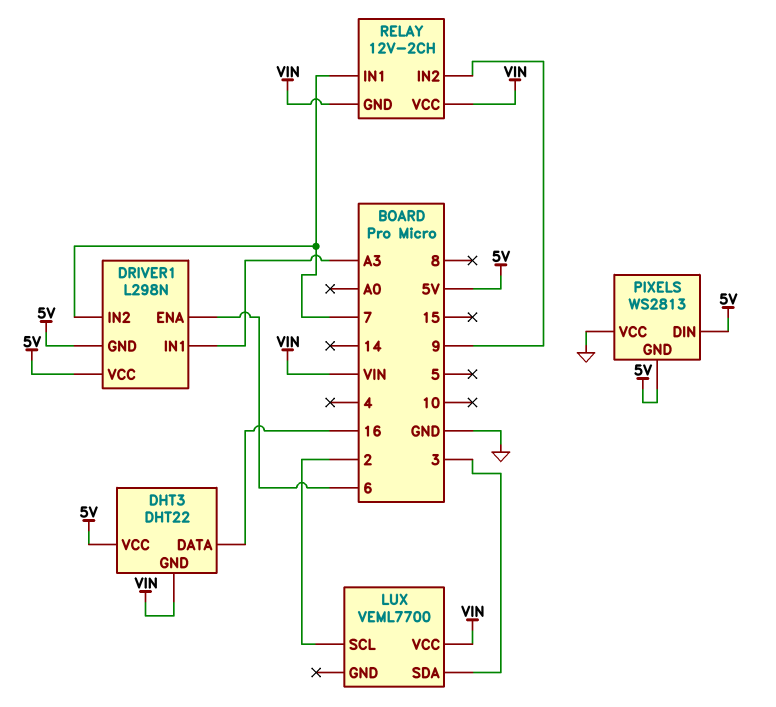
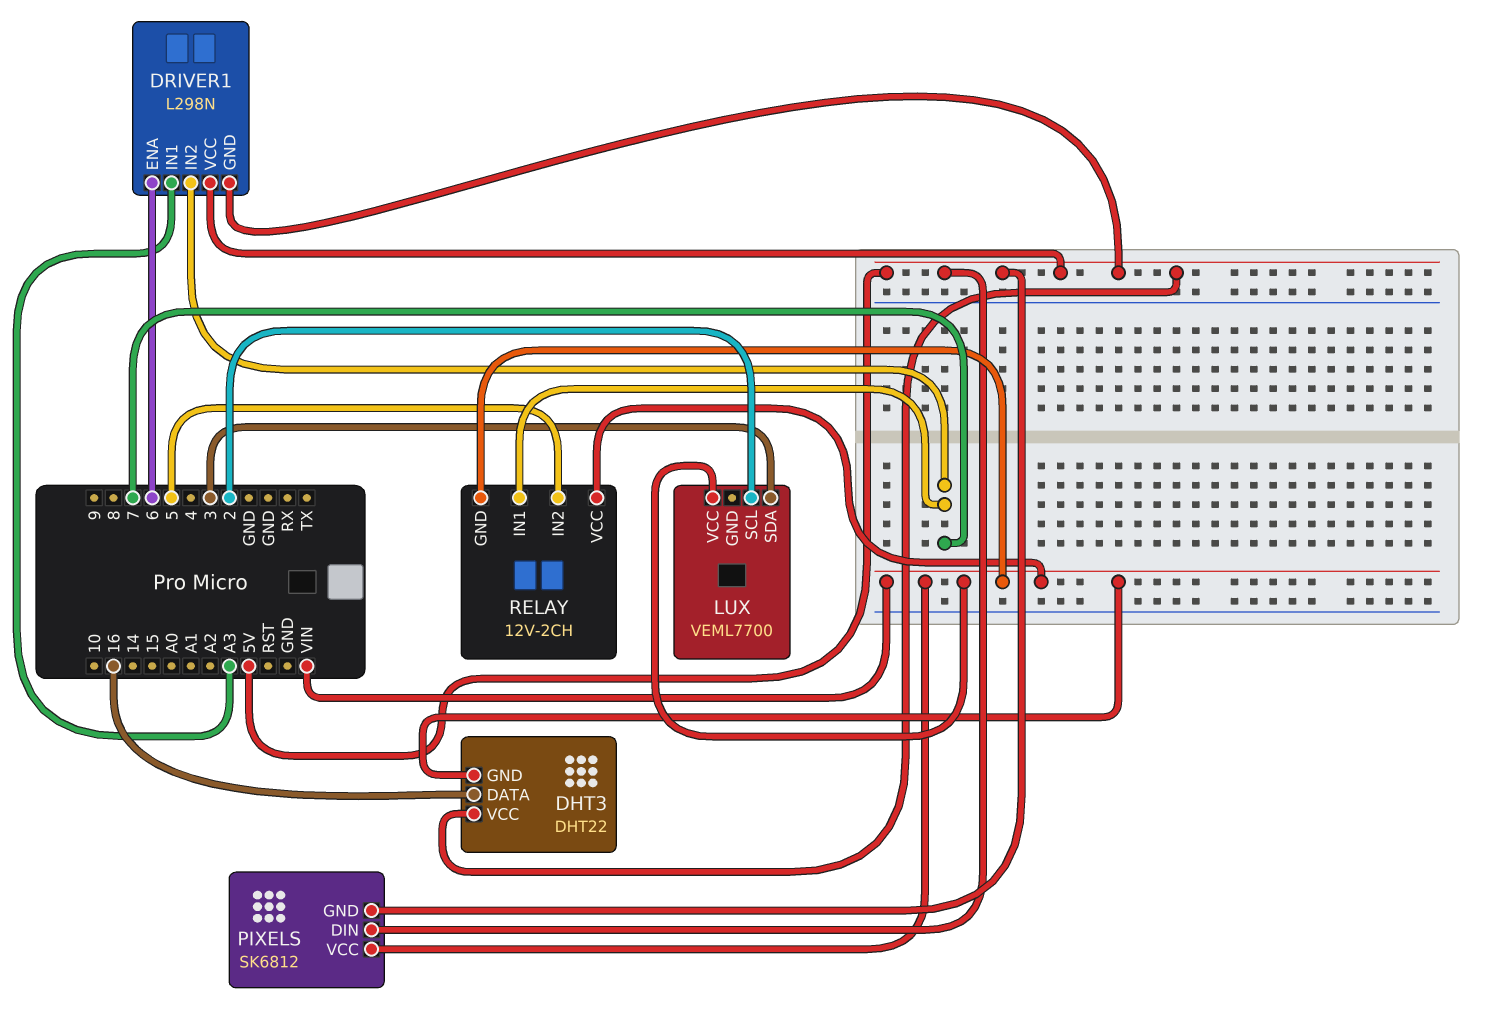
PIXELS: WS2813 -> SK6812
PIXELS pin VCC: GND -> VIN
RELAY pin IN2: 9 -> 5

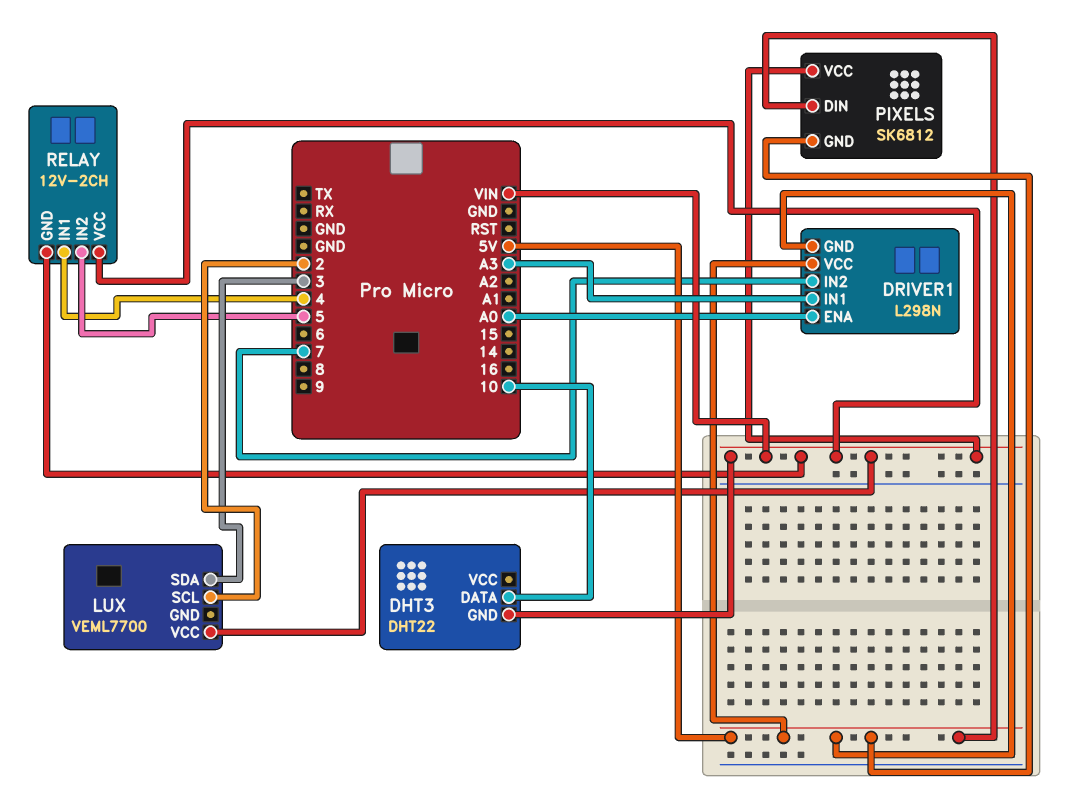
DHT3 pin DATA: 16 -> 10
DHT3 pin VCC: 5V -> none
DRIVER1 pin ENA: 6 -> A0
RELAY pin IN1: 7 -> 4

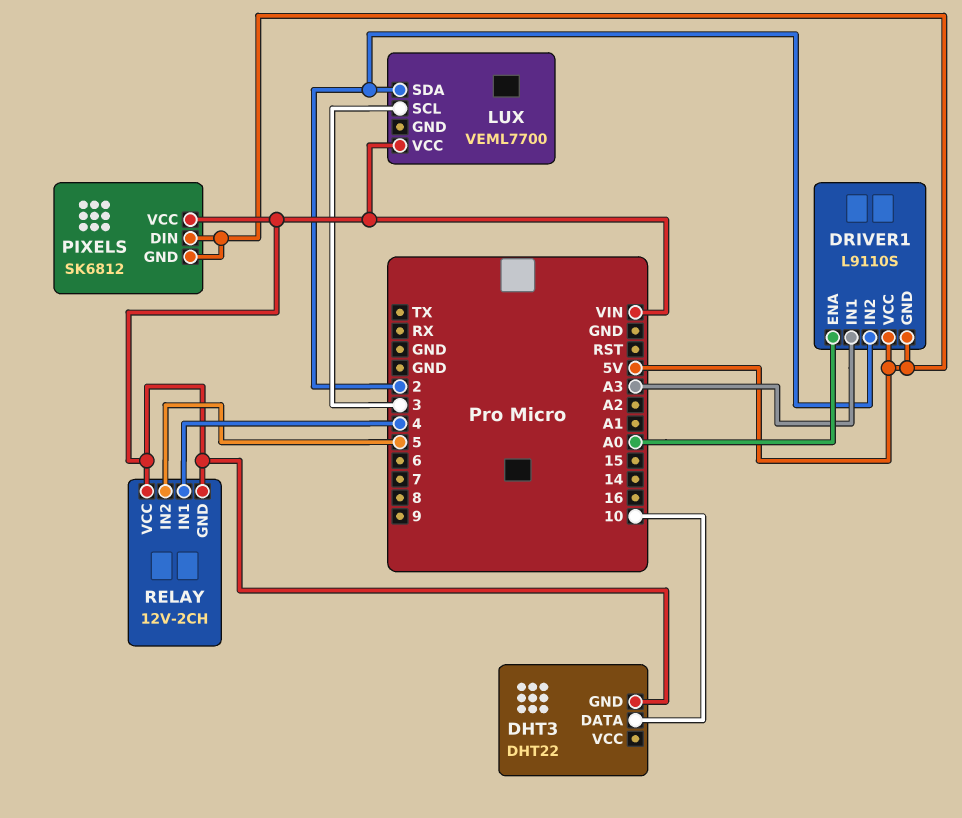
DRIVER1: L298N -> L9110S
DRIVER1 pin IN2: 7 -> 2
LUX pin SCL: 2 -> 3
LUX pin SDA: 3 -> 2

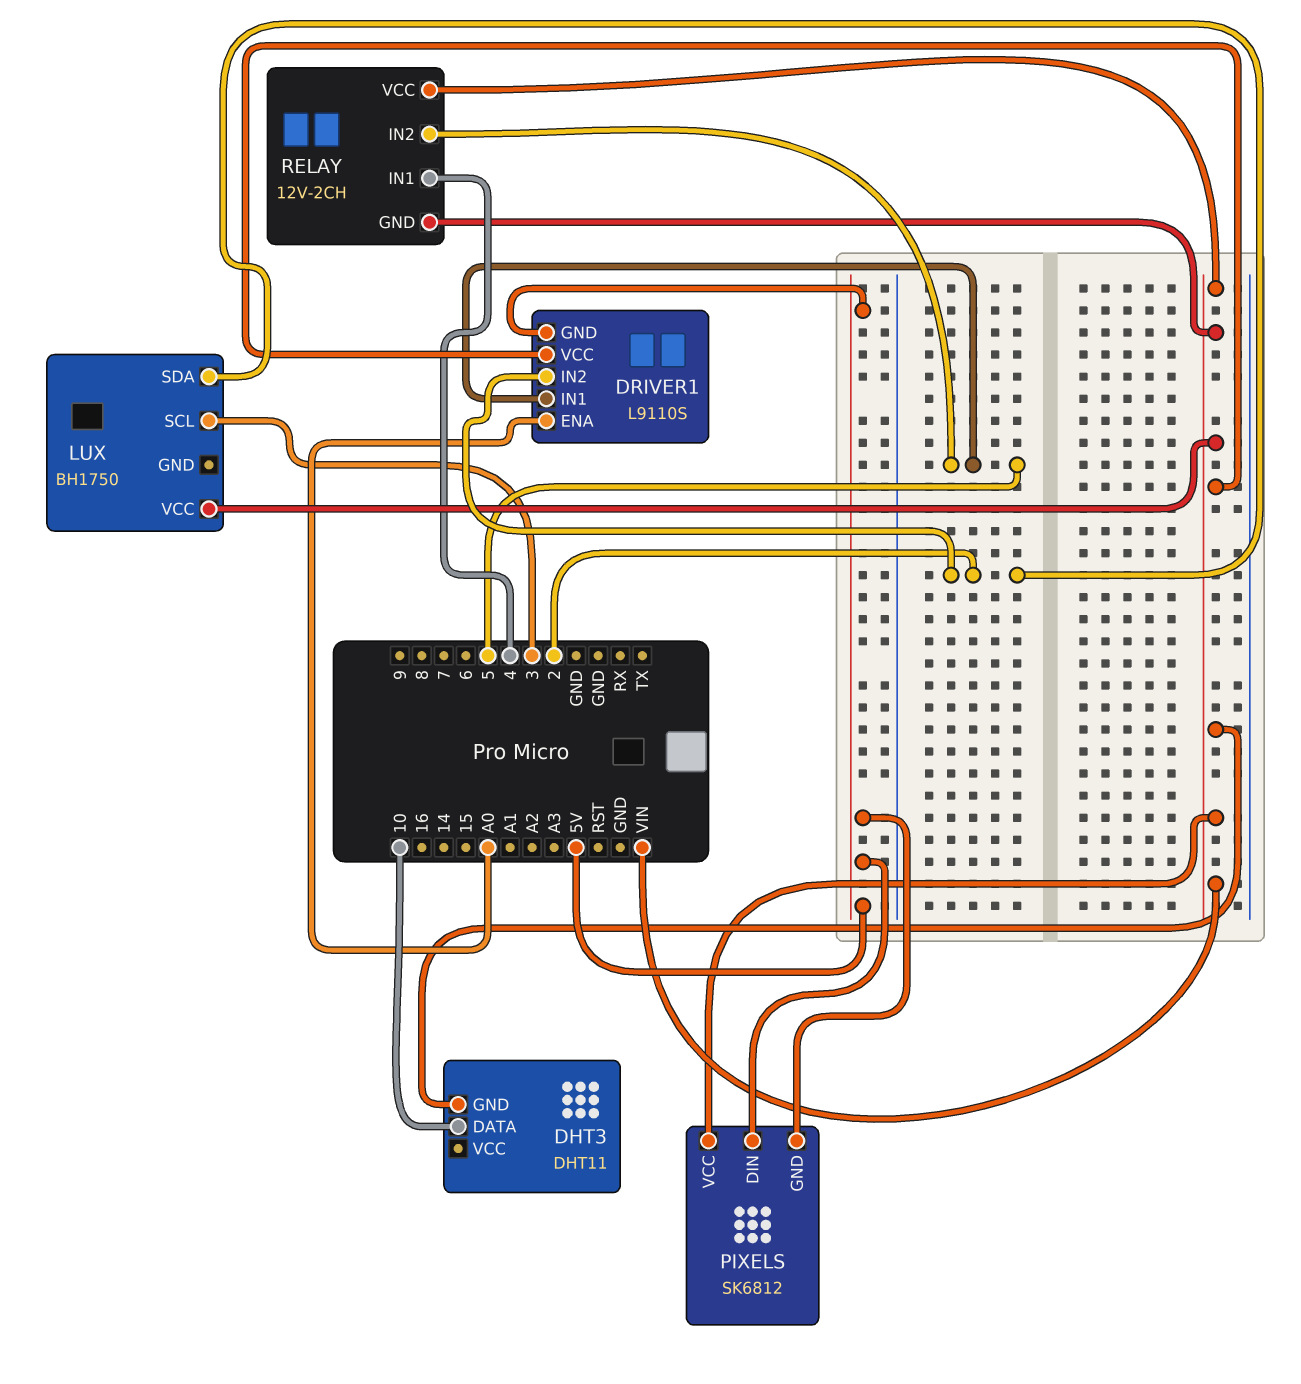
DHT3: DHT22 -> DHT11
DRIVER1 pin IN1: A3 -> 5
DRIVER1 pin VCC: 5V -> VIN
LUX: VEML7700 -> BH1750

